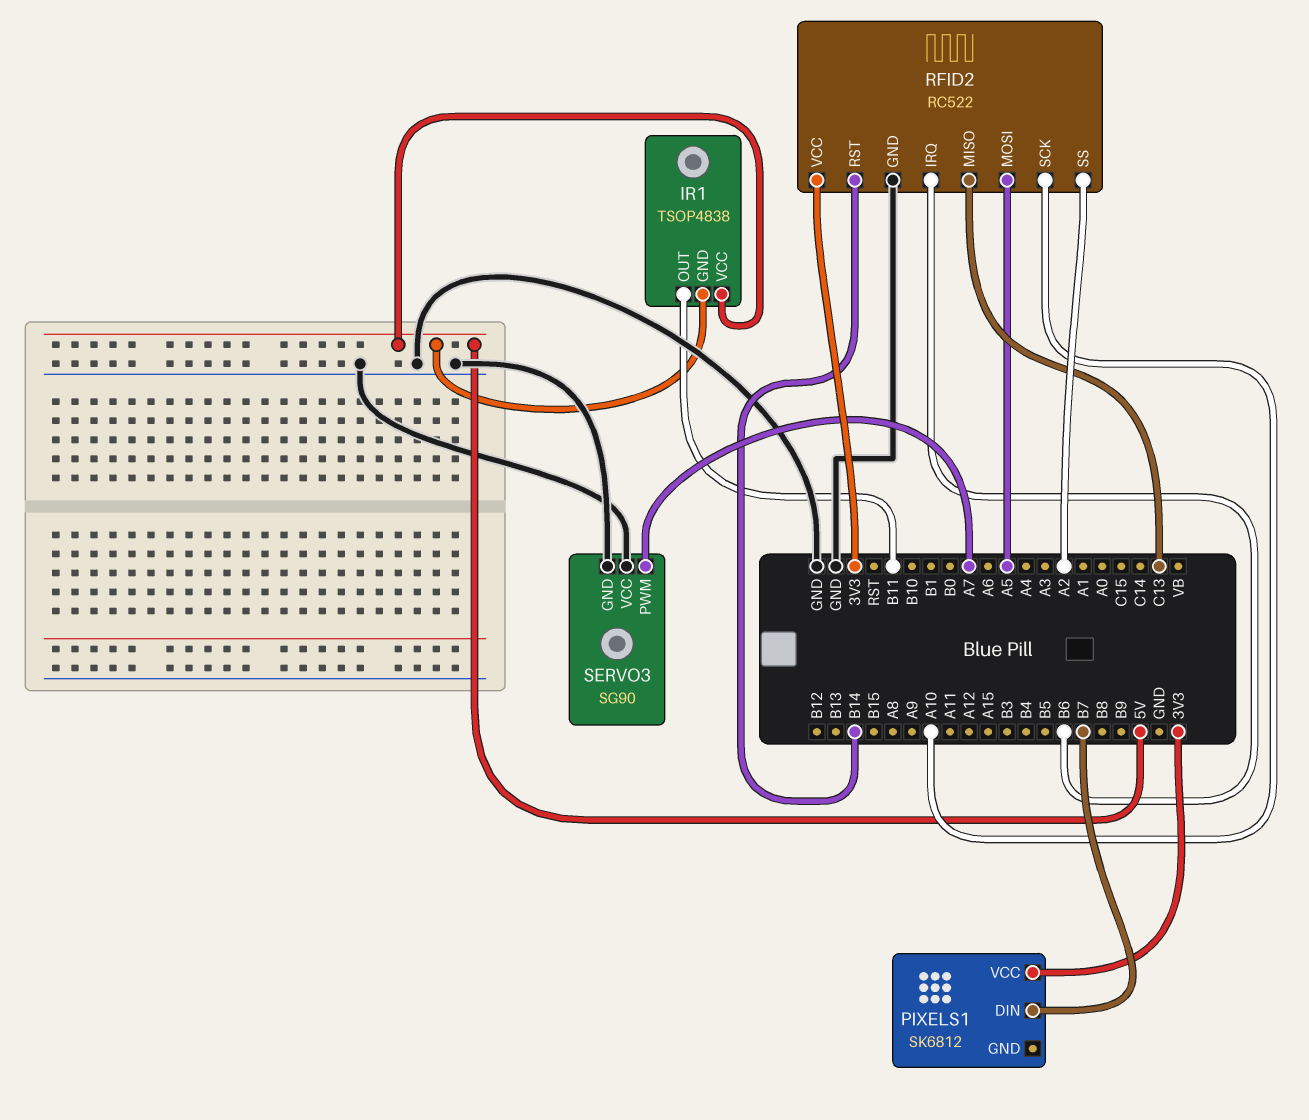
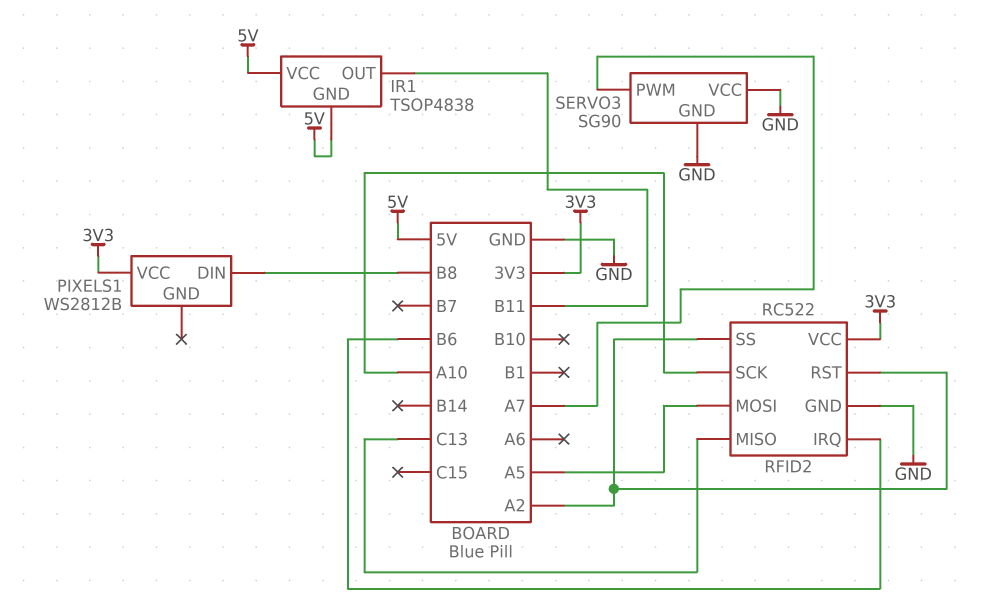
PIXELS1: SK6812 -> WS2812B
PIXELS1 pin DIN: B7 -> B8
RFID2 pin RST: B14 -> A2

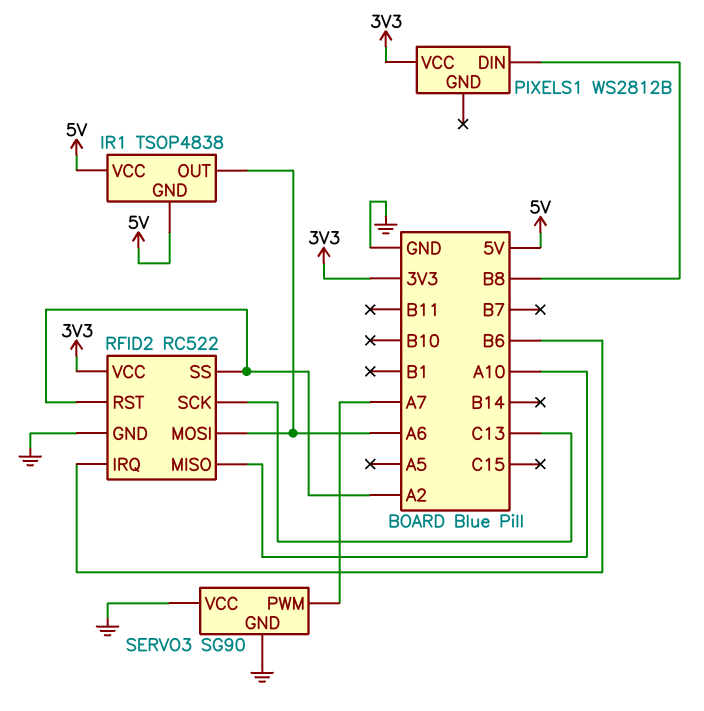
IR1 pin OUT: B11 -> A6
RFID2 pin MISO: C13 -> A10
RFID2 pin MOSI: A5 -> A6
RFID2 pin SCK: A10 -> C13

